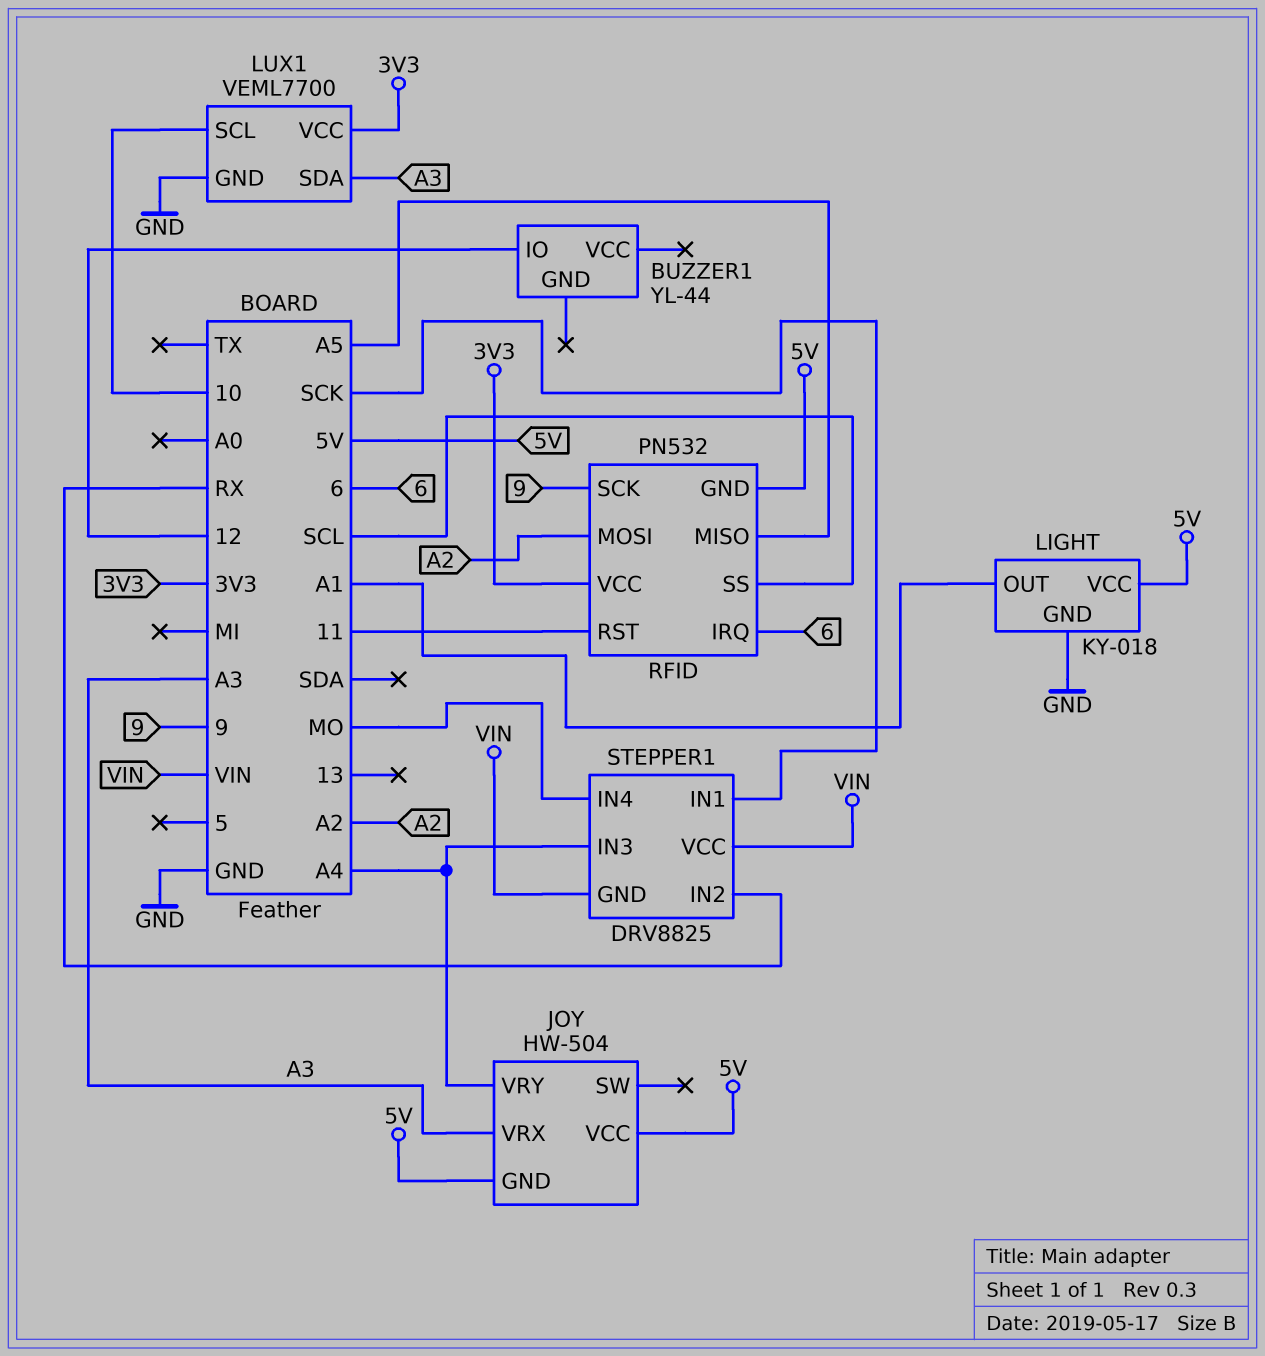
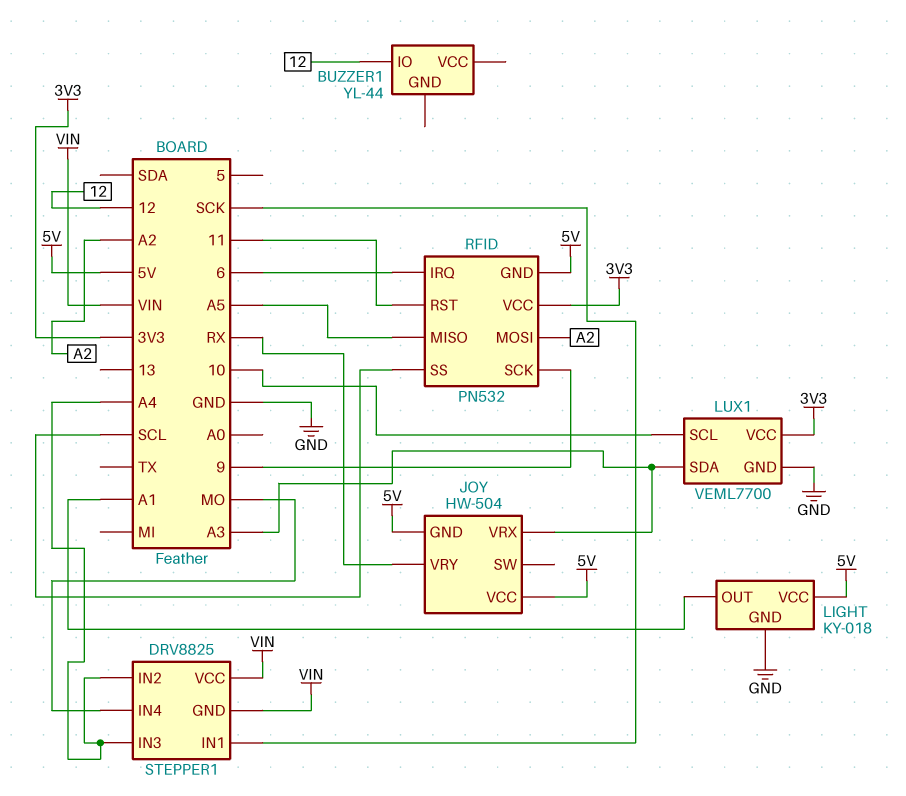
JOY pin VRY: A4 -> RX
STEPPER1 pin IN2: RX -> A4

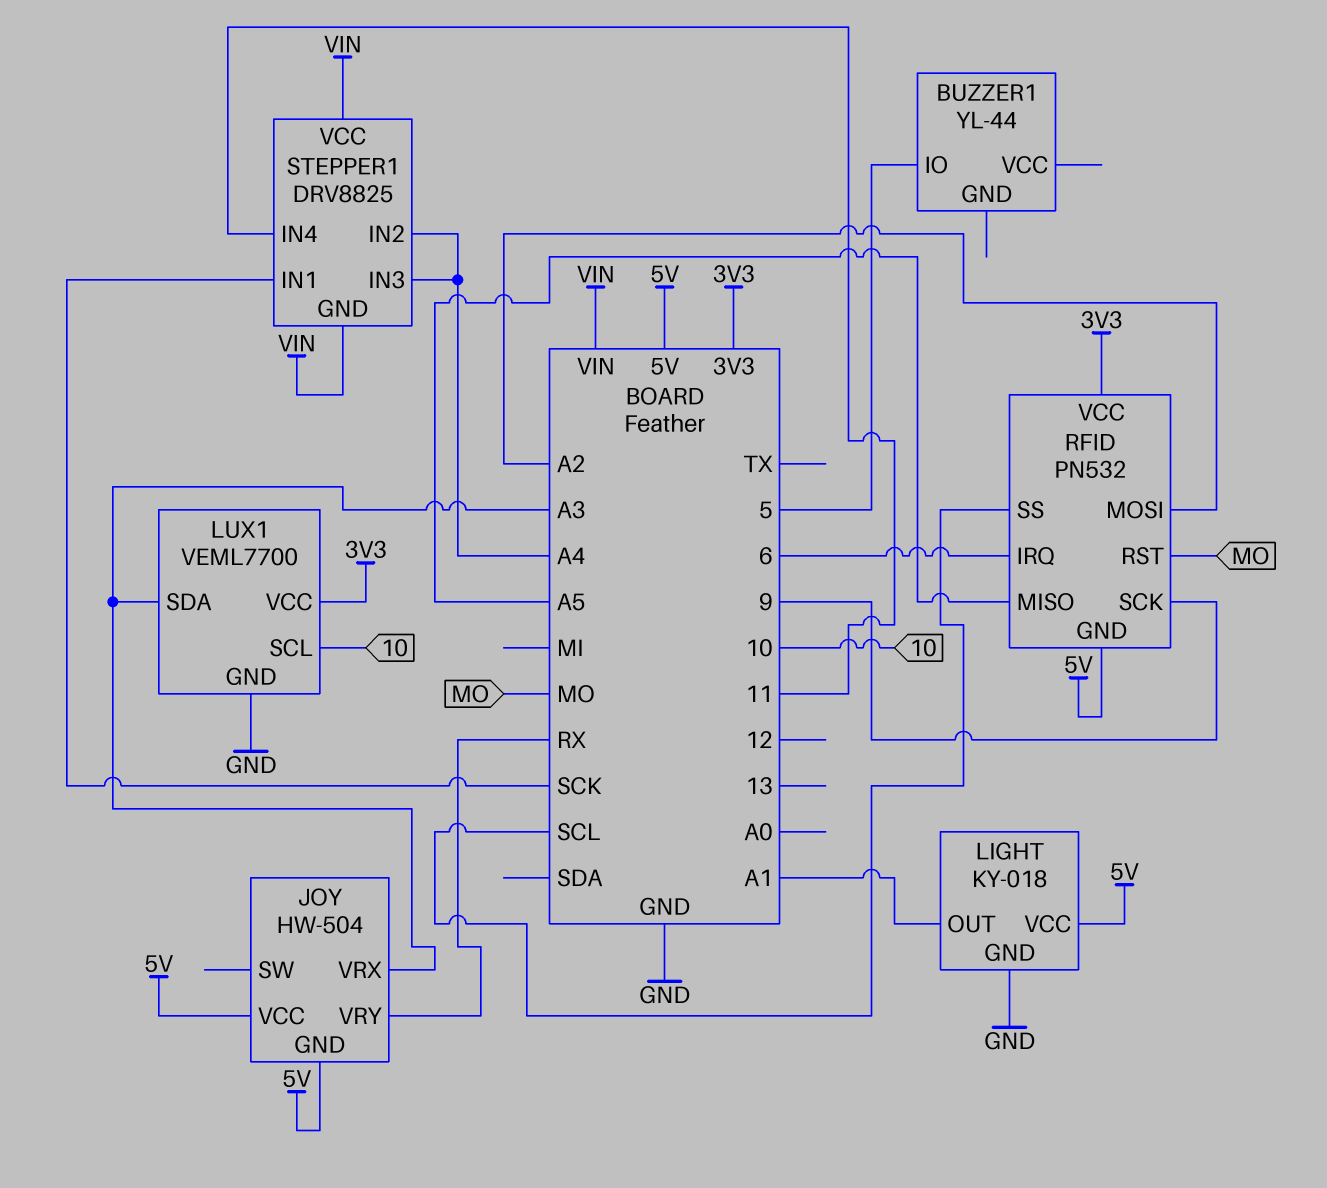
BUZZER1 pin IO: 12 -> 5
RFID pin RST: 11 -> MO
STEPPER1 pin IN4: MO -> 11

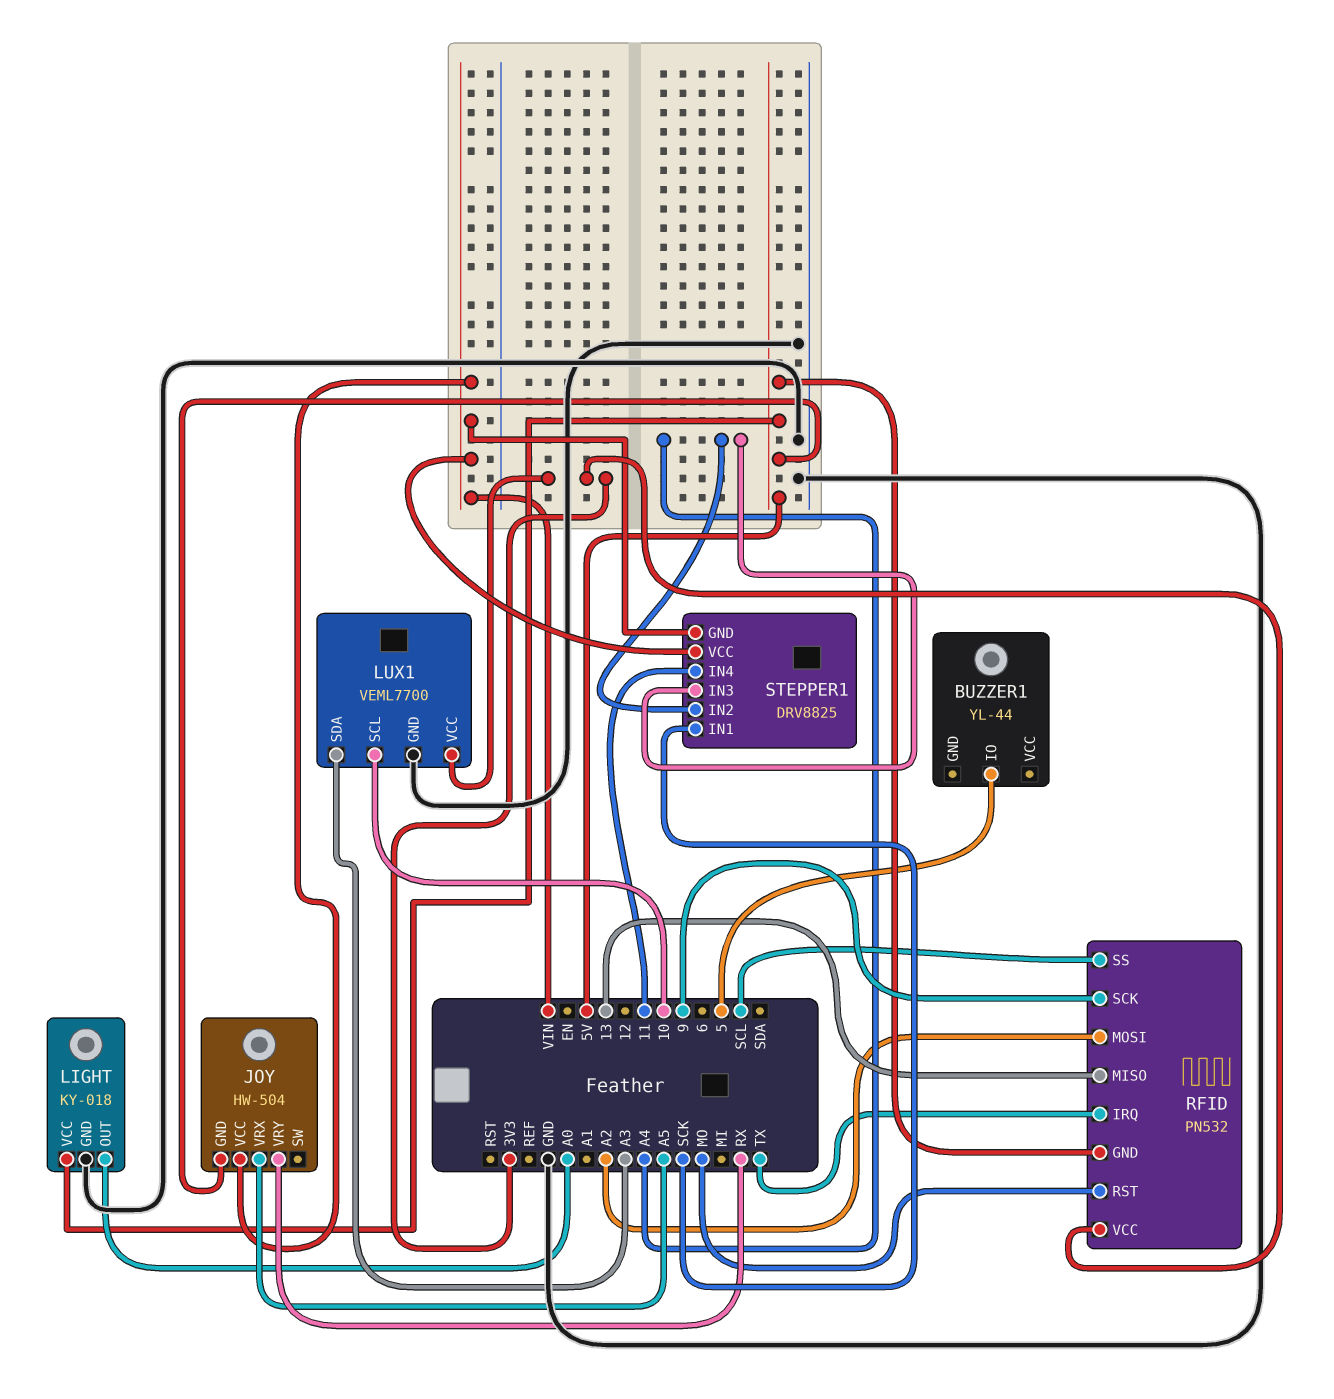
JOY pin VCC: 5V -> VIN
JOY pin VRX: A3 -> A5
LIGHT pin OUT: A1 -> A0
RFID pin IRQ: 6 -> TX
RFID pin MISO: A5 -> 13

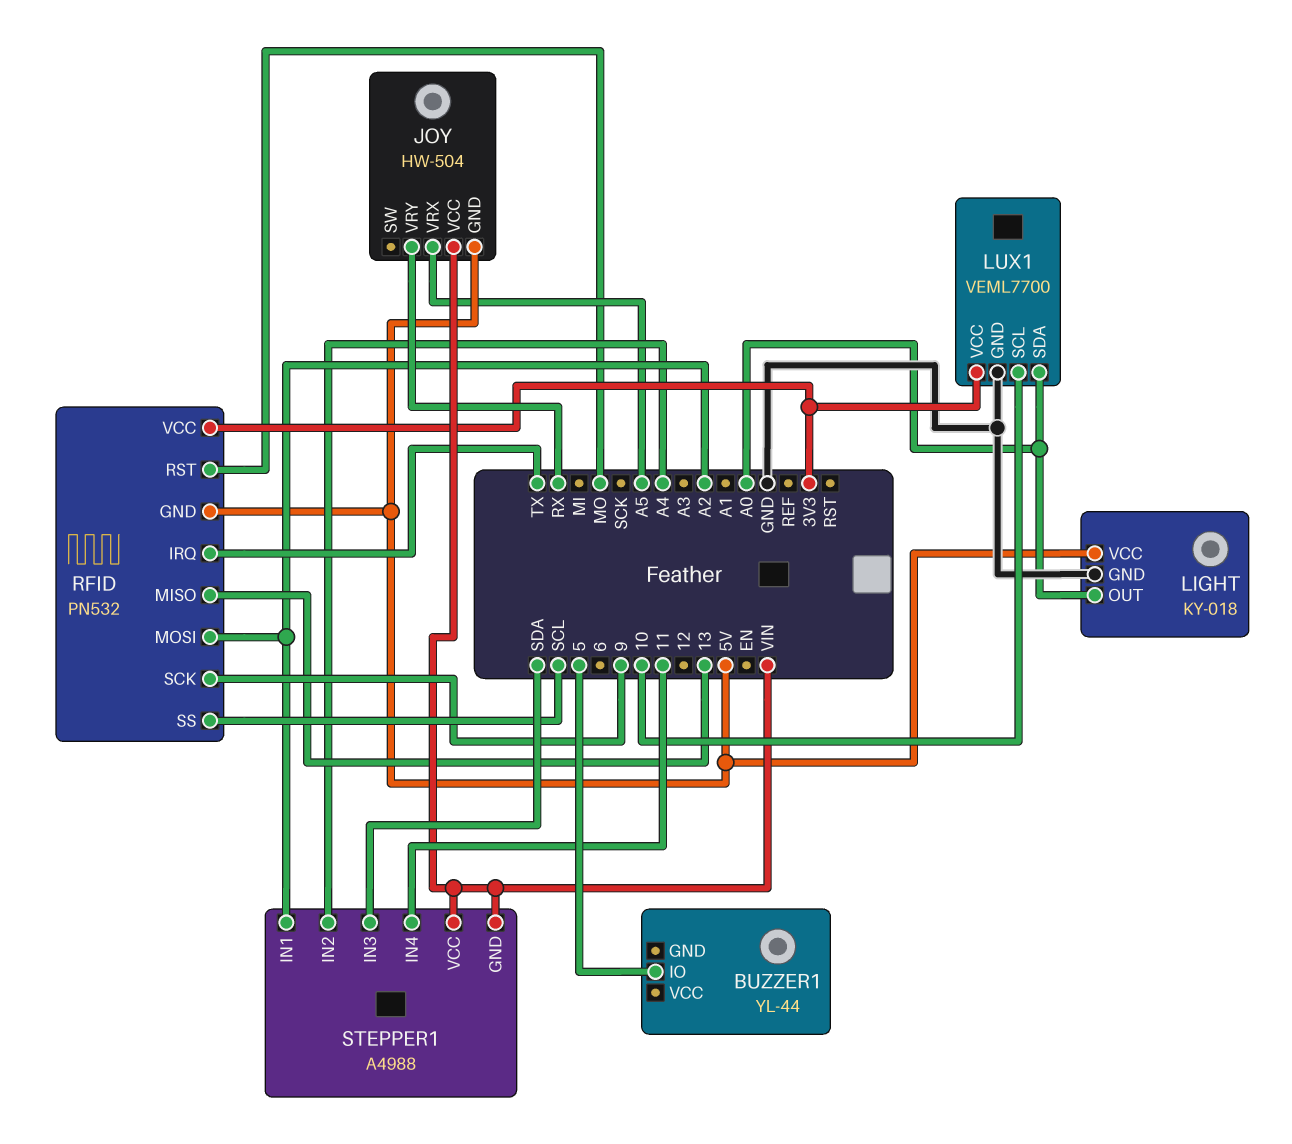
LUX1 pin SDA: A3 -> A0
STEPPER1: DRV8825 -> A4988
STEPPER1 pin IN1: SCK -> A2
STEPPER1 pin IN3: A4 -> SDA

